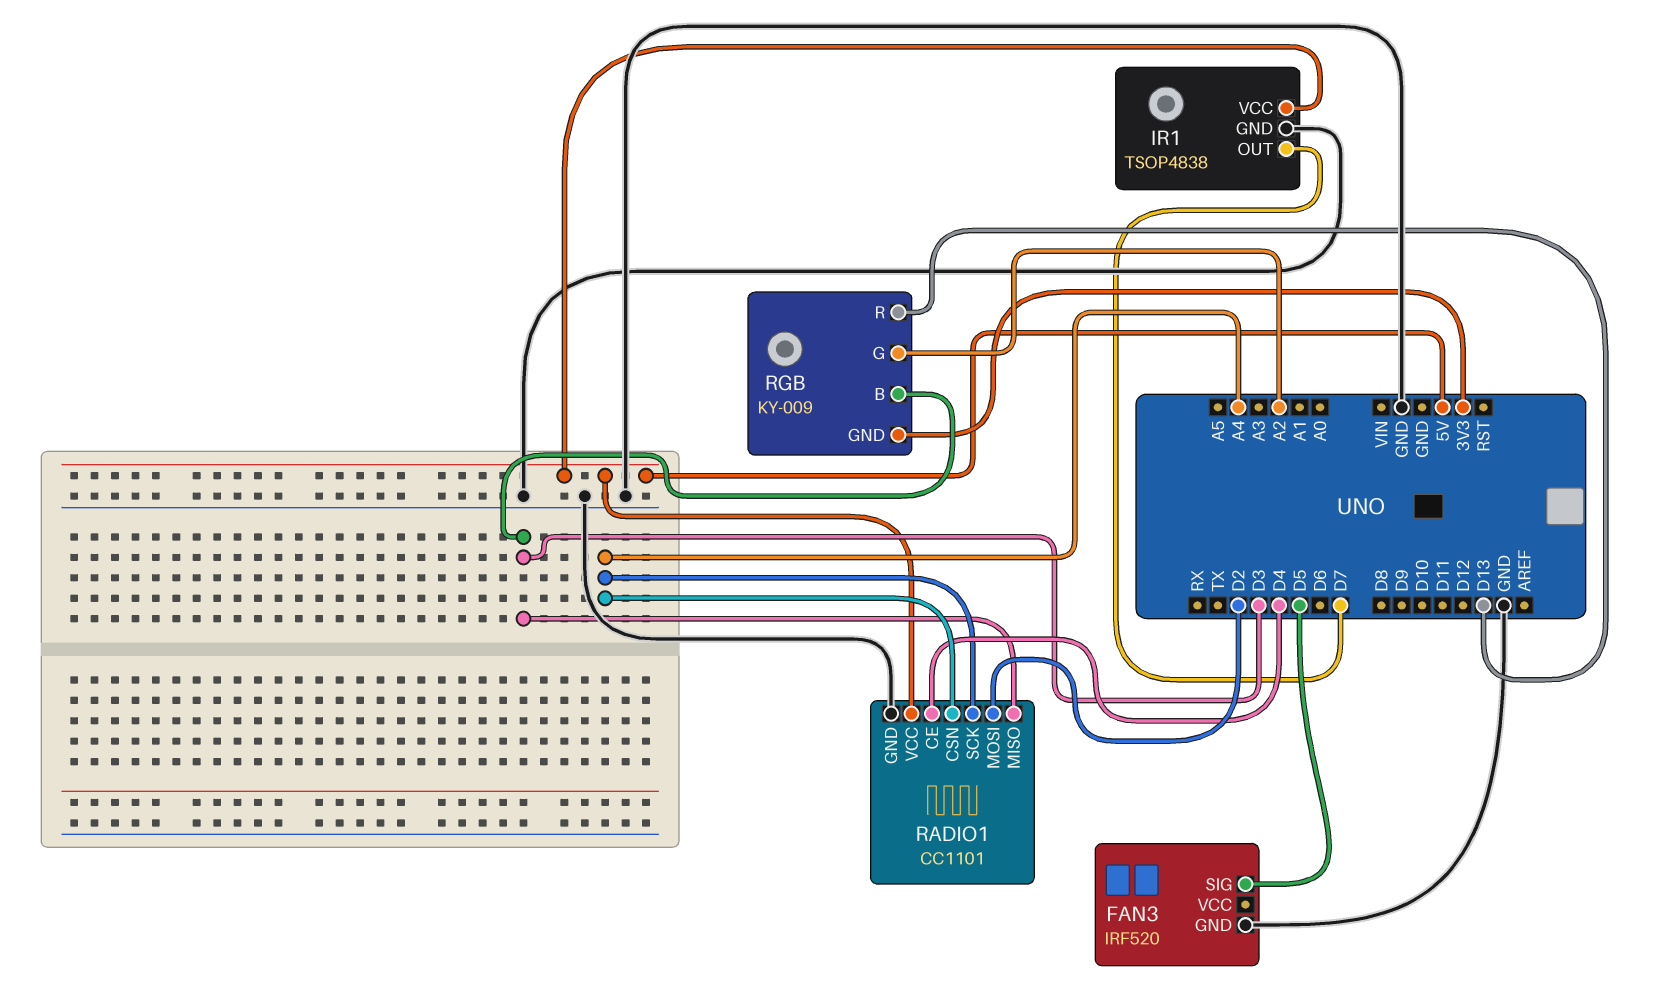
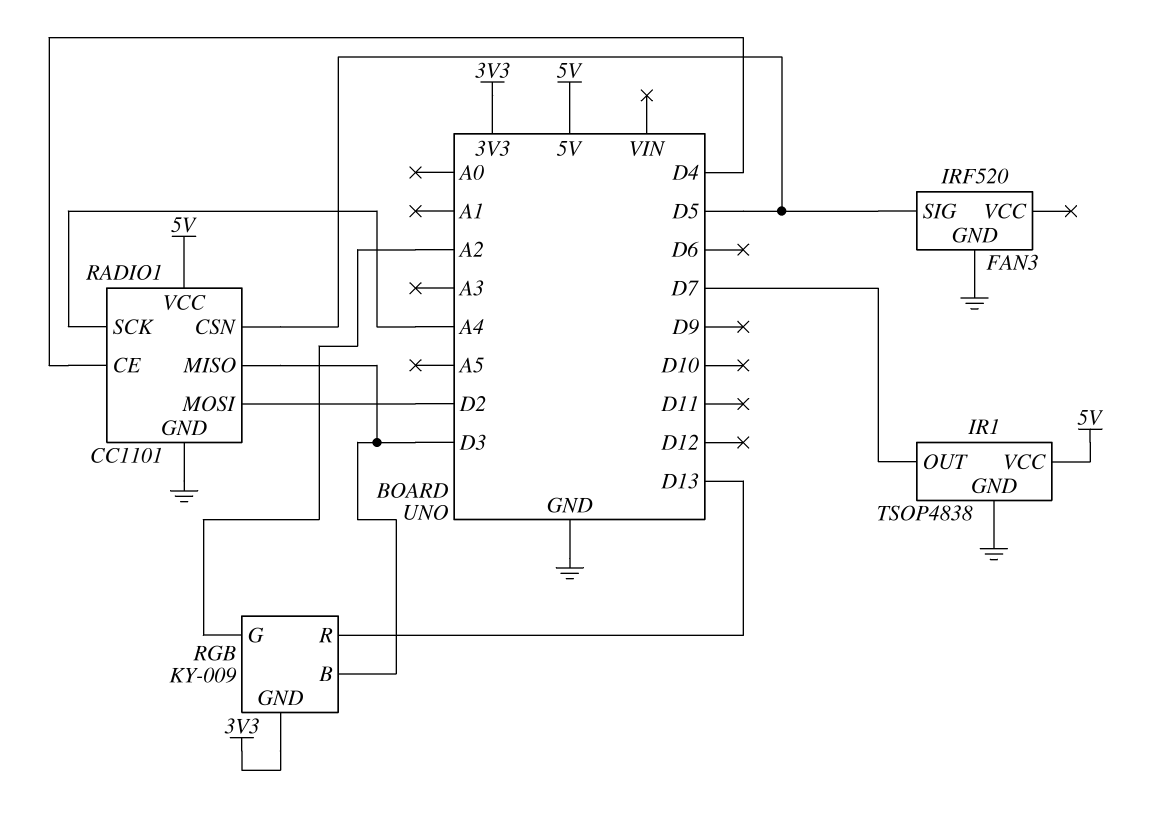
RADIO1 pin CSN: A4 -> D5

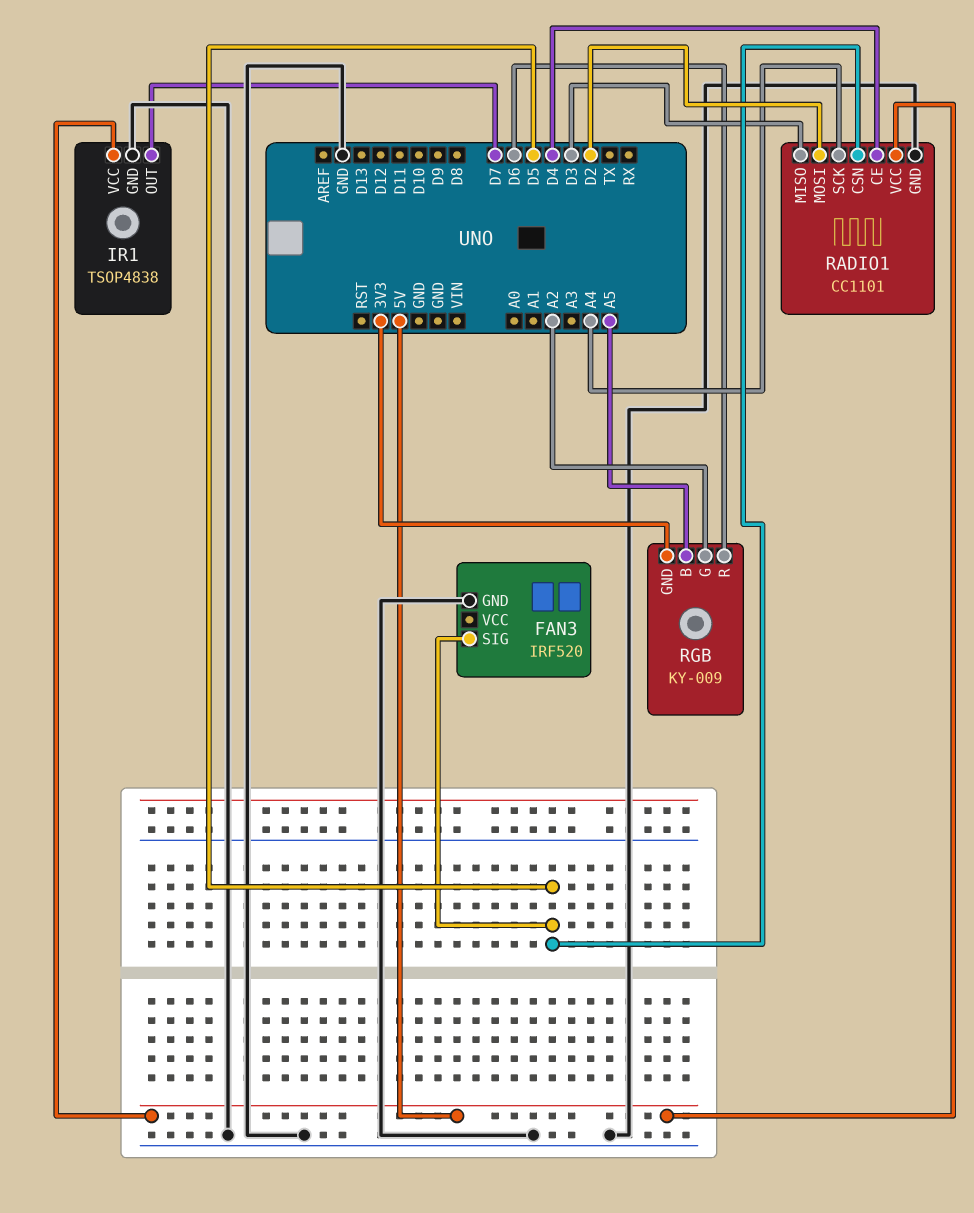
RGB pin B: D3 -> A5
RGB pin R: D13 -> D6

